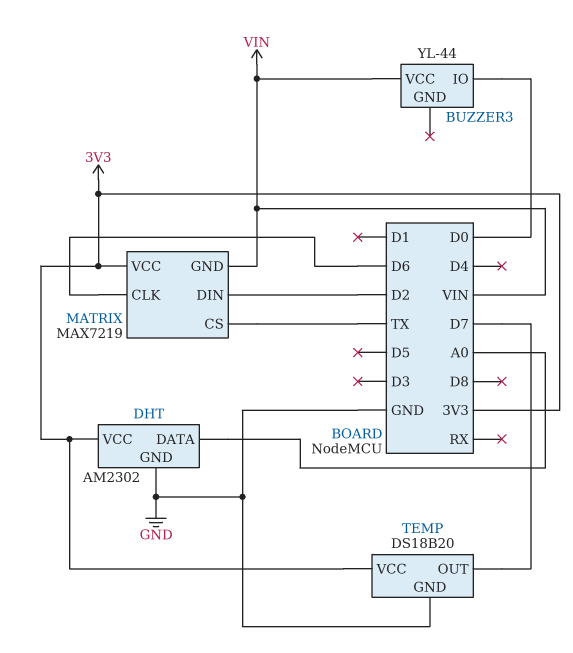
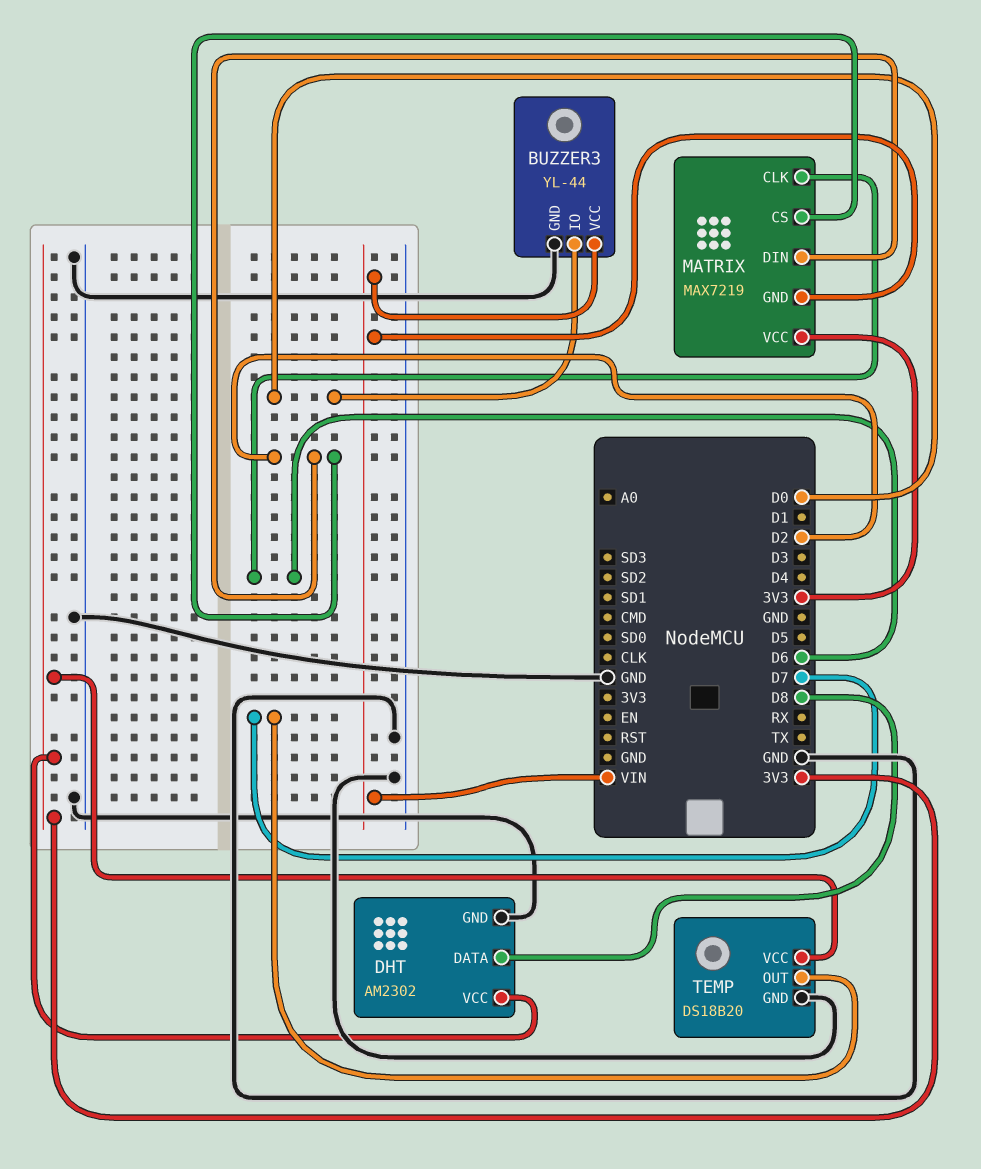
BUZZER3 pin GND: none -> GND
DHT pin DATA: A0 -> D8
MATRIX pin CS: TX -> D2

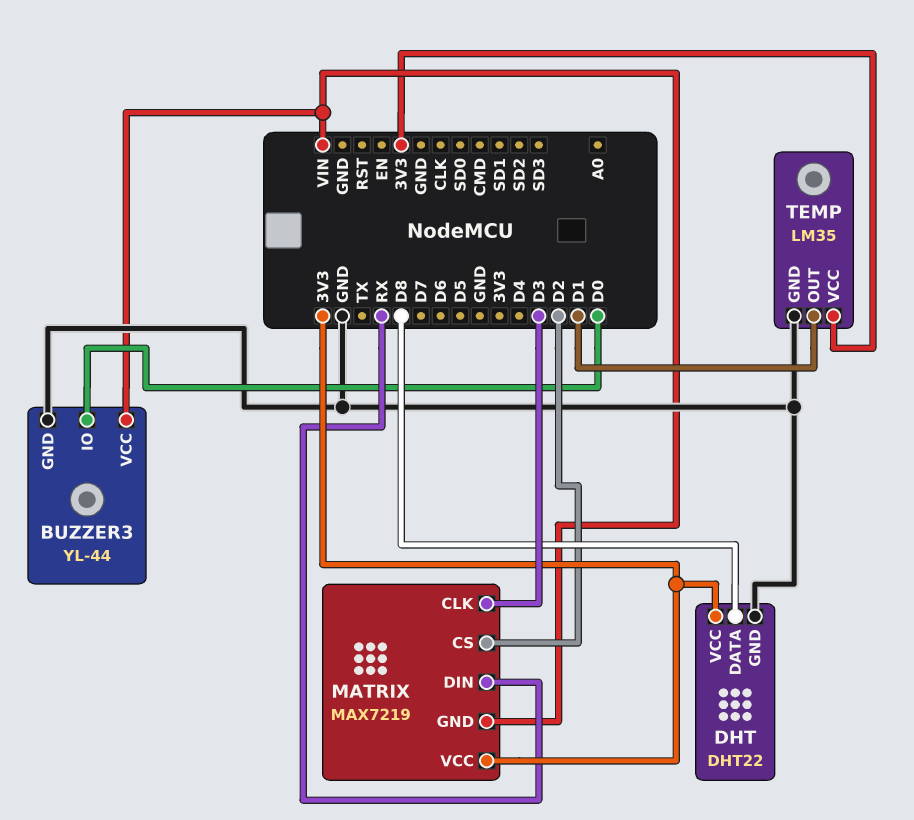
DHT: AM2302 -> DHT22
MATRIX pin CLK: D6 -> D3
MATRIX pin DIN: D2 -> RX
TEMP: DS18B20 -> LM35
TEMP pin OUT: D7 -> D1

